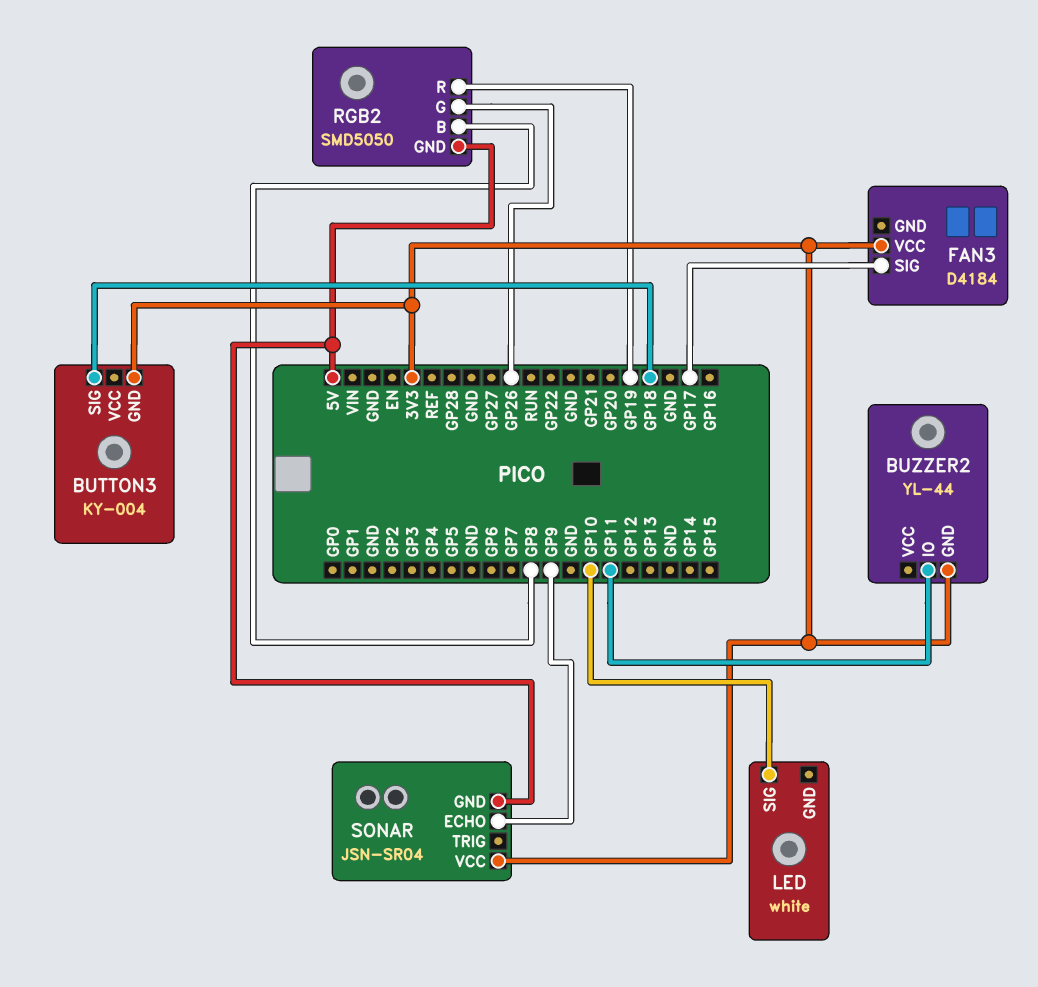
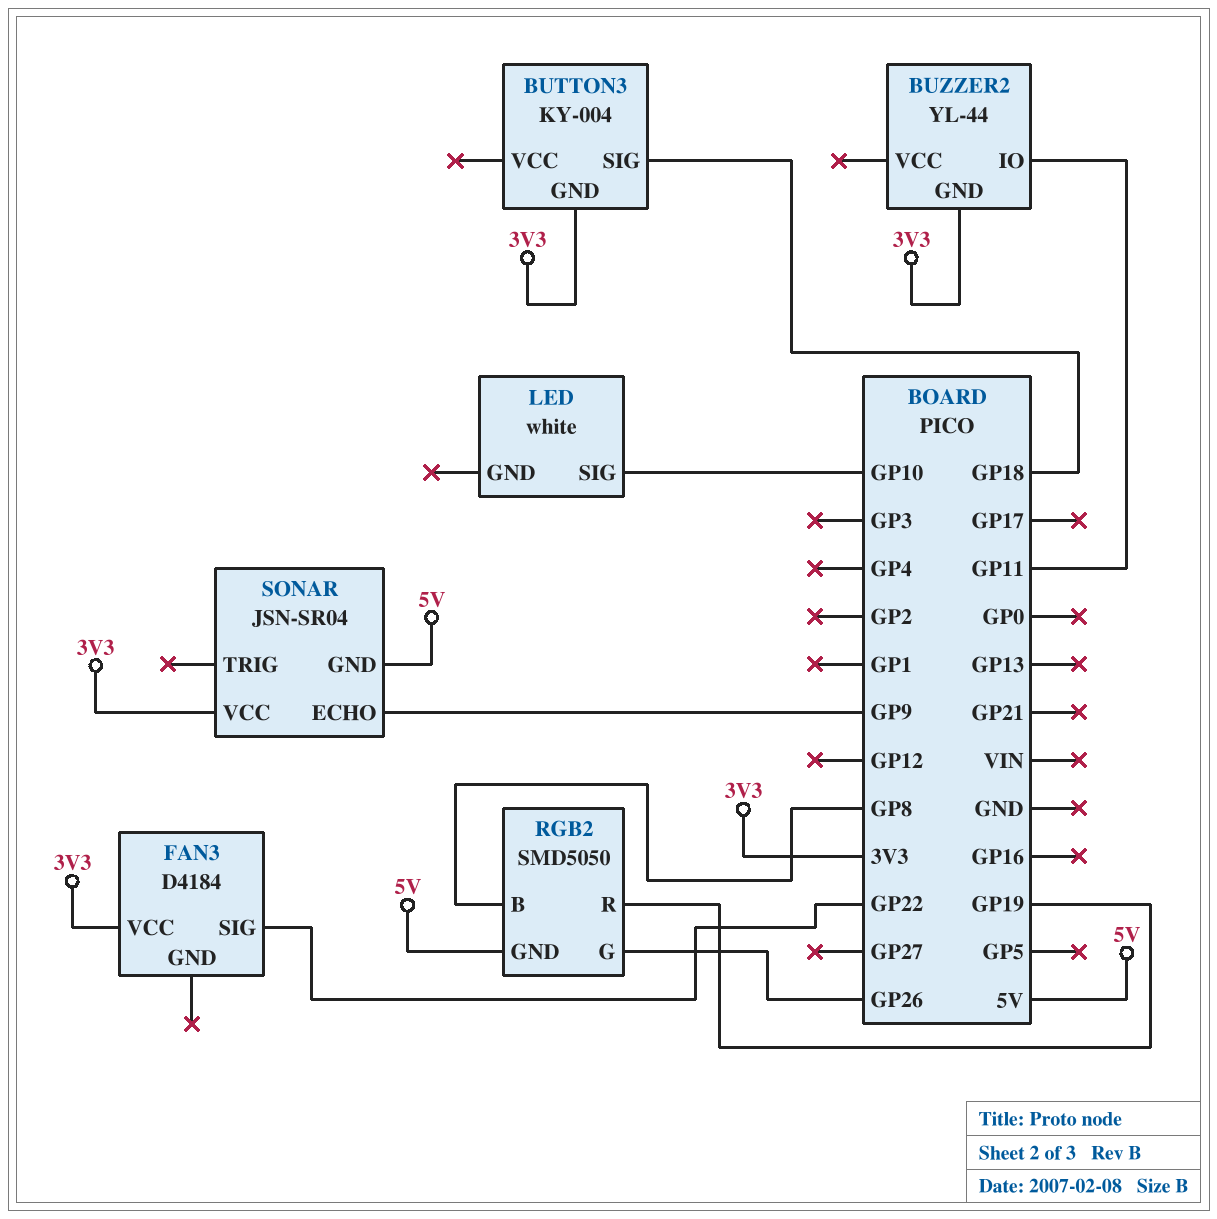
FAN3 pin SIG: GP17 -> GP22

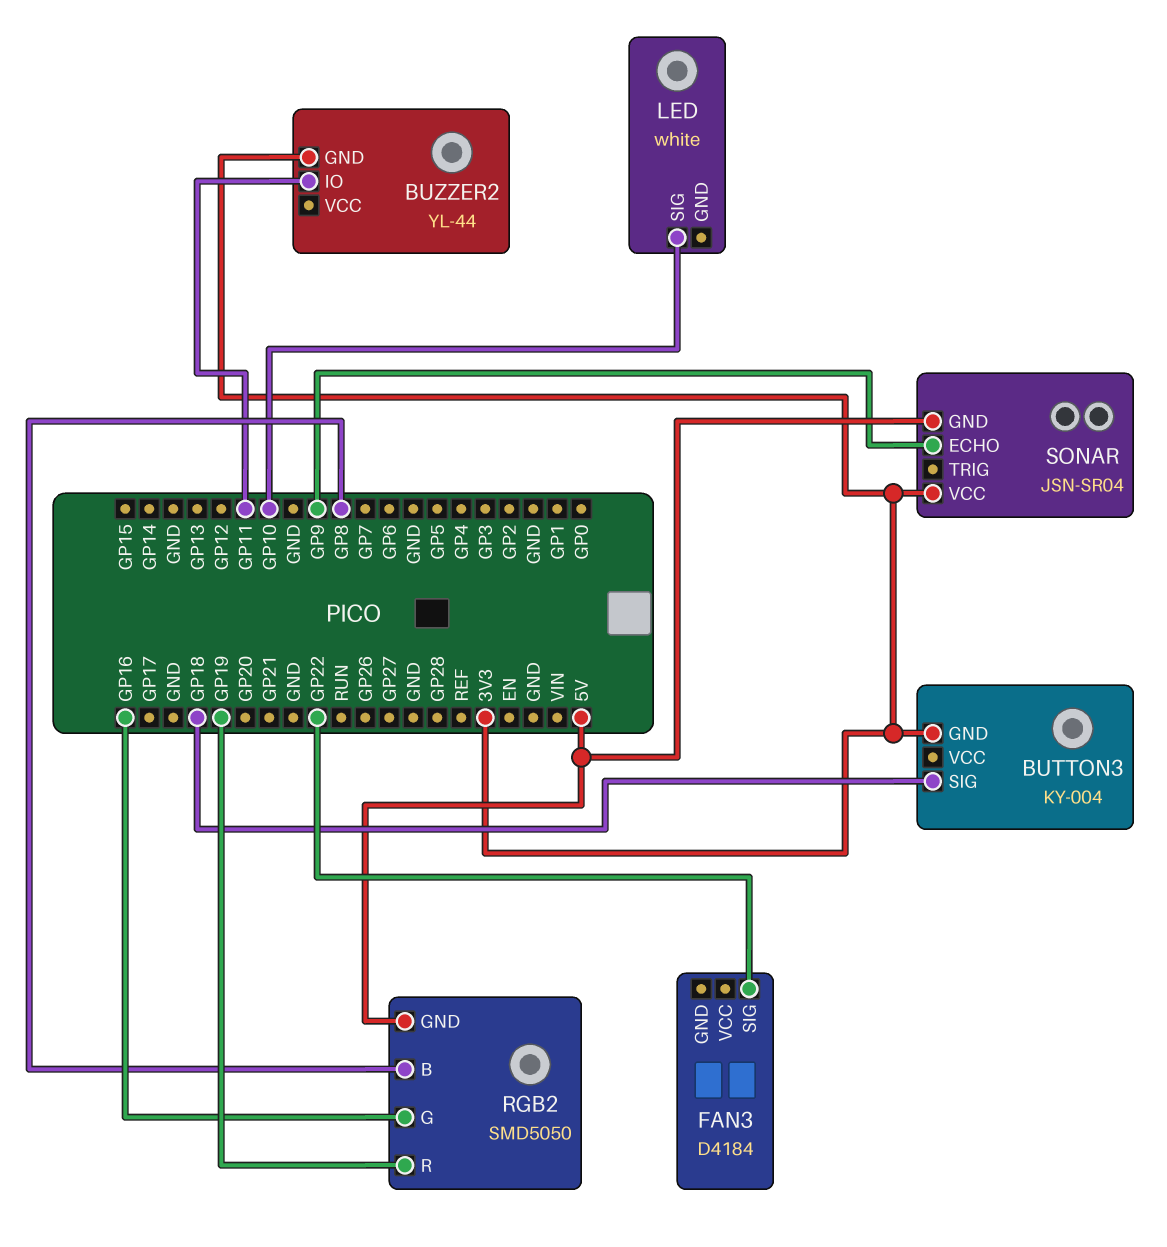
FAN3 pin VCC: 3V3 -> none
RGB2 pin G: GP26 -> GP16

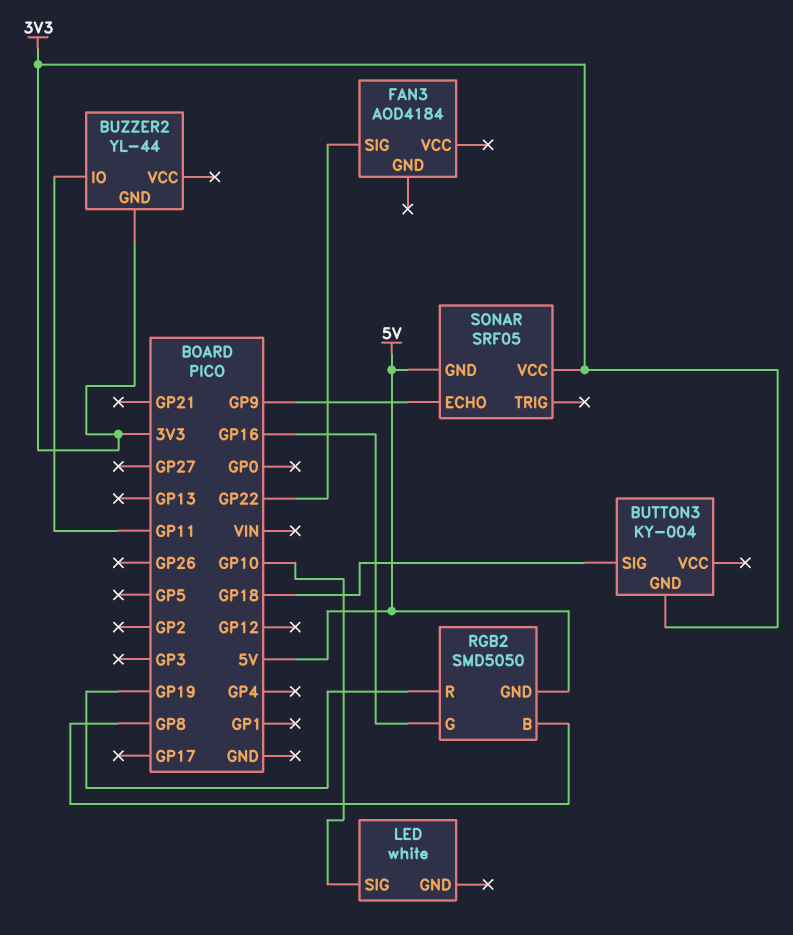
FAN3: D4184 -> AOD4184
SONAR: JSN-SR04 -> SRF05

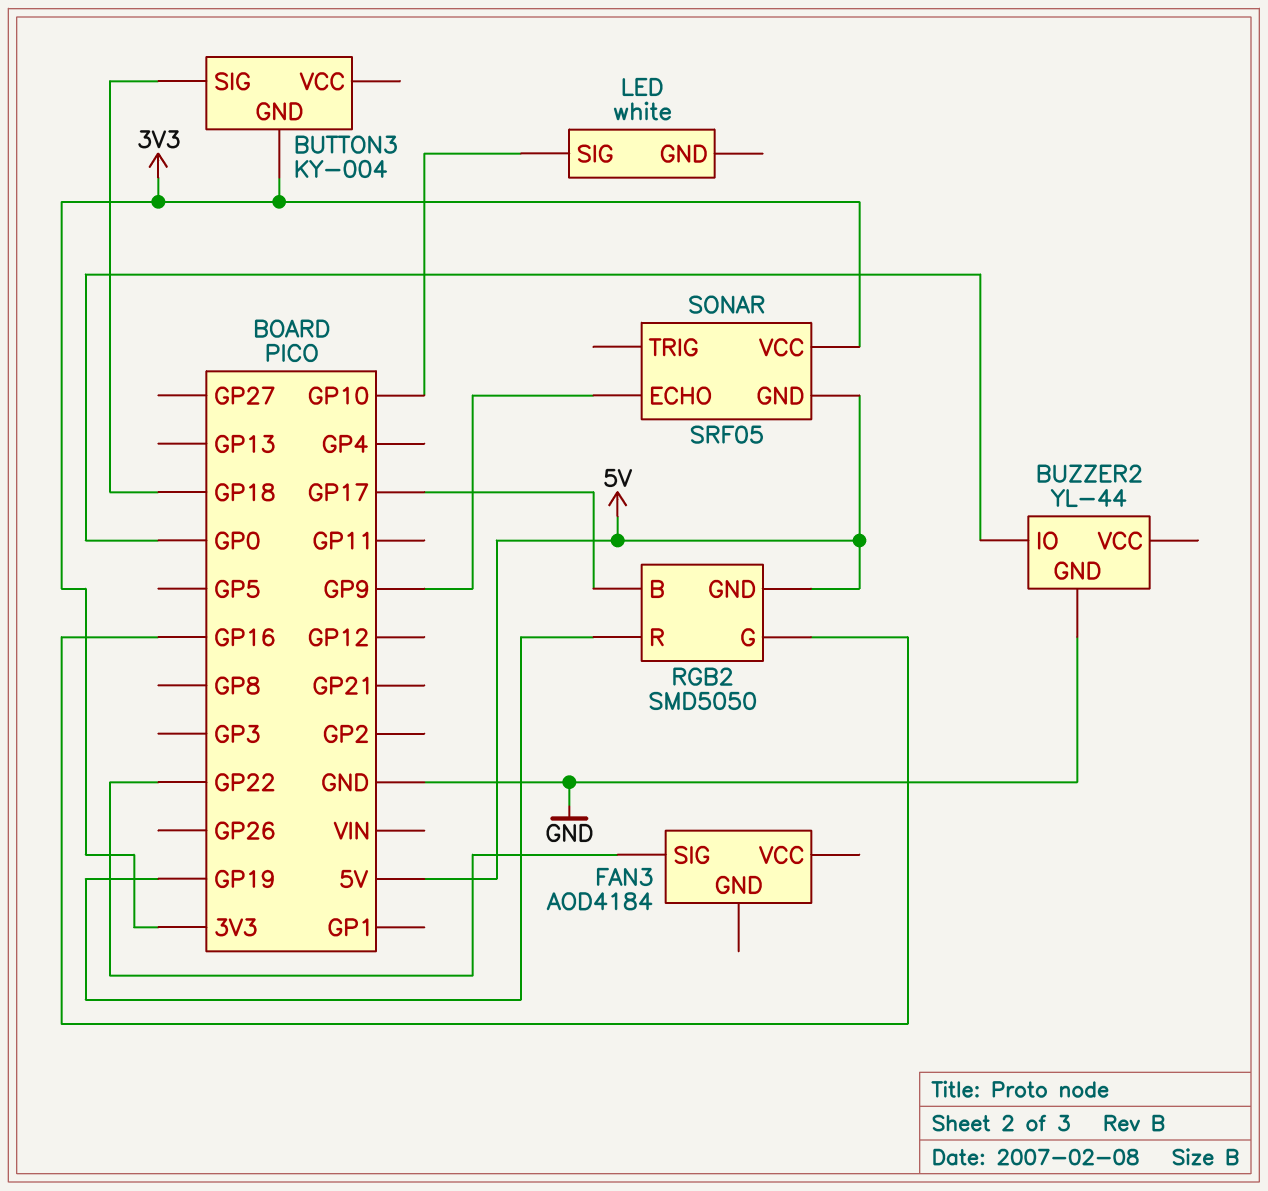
BUZZER2 pin GND: 3V3 -> GND
BUZZER2 pin IO: GP11 -> GP0
RGB2 pin B: GP8 -> GP17

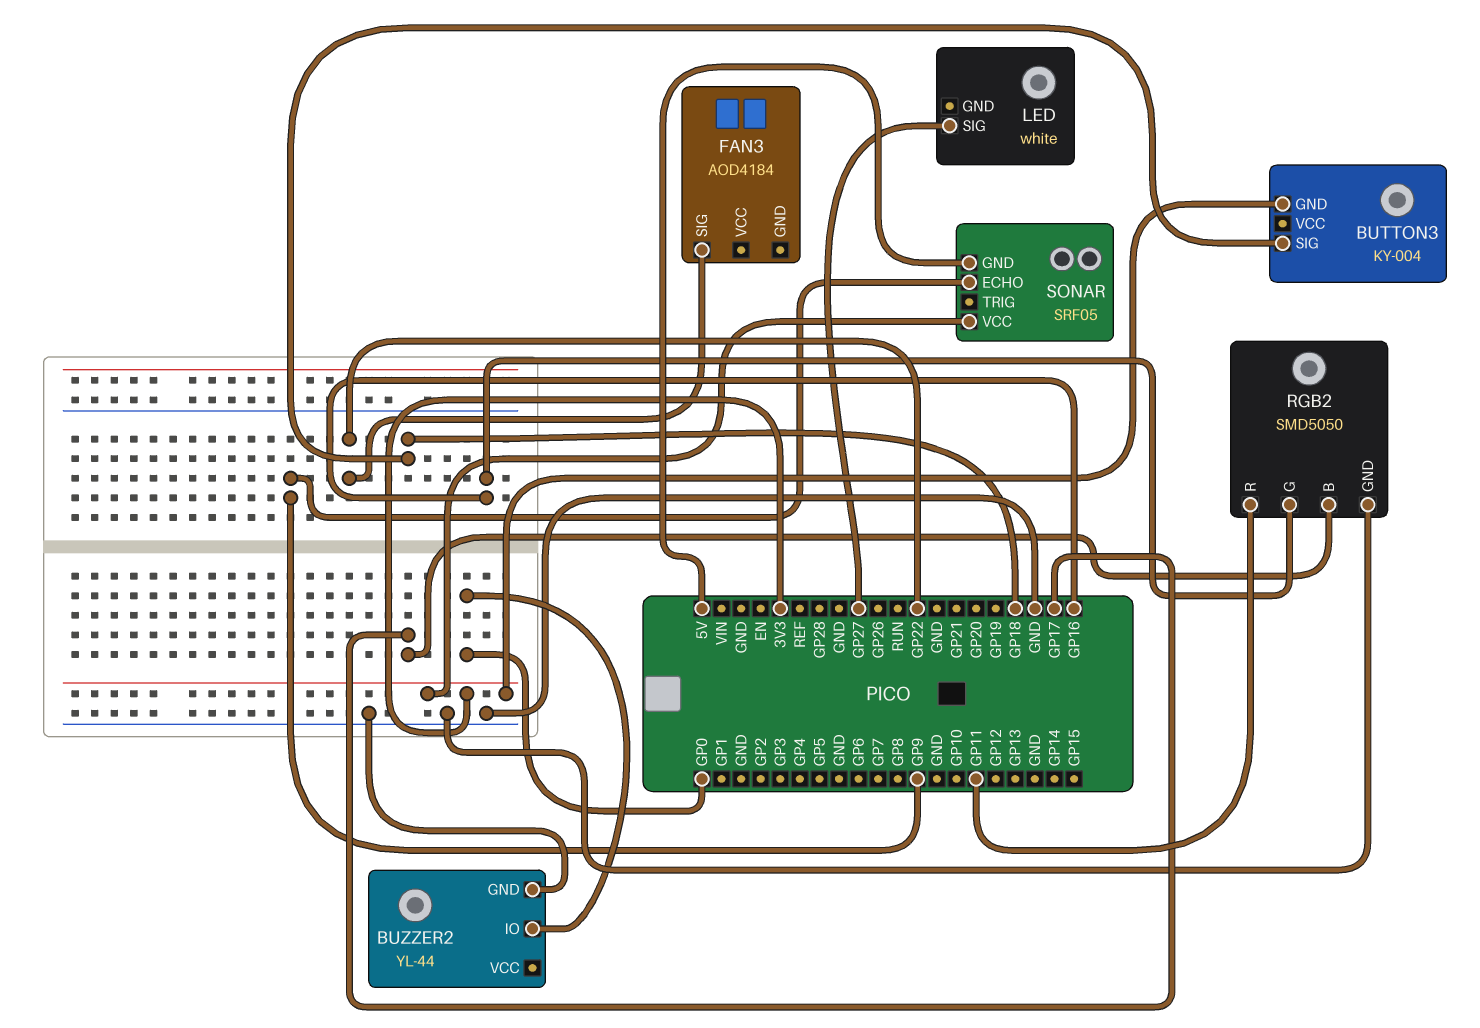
LED pin SIG: GP10 -> GP27
RGB2 pin GND: 5V -> GND
RGB2 pin R: GP19 -> GP11

